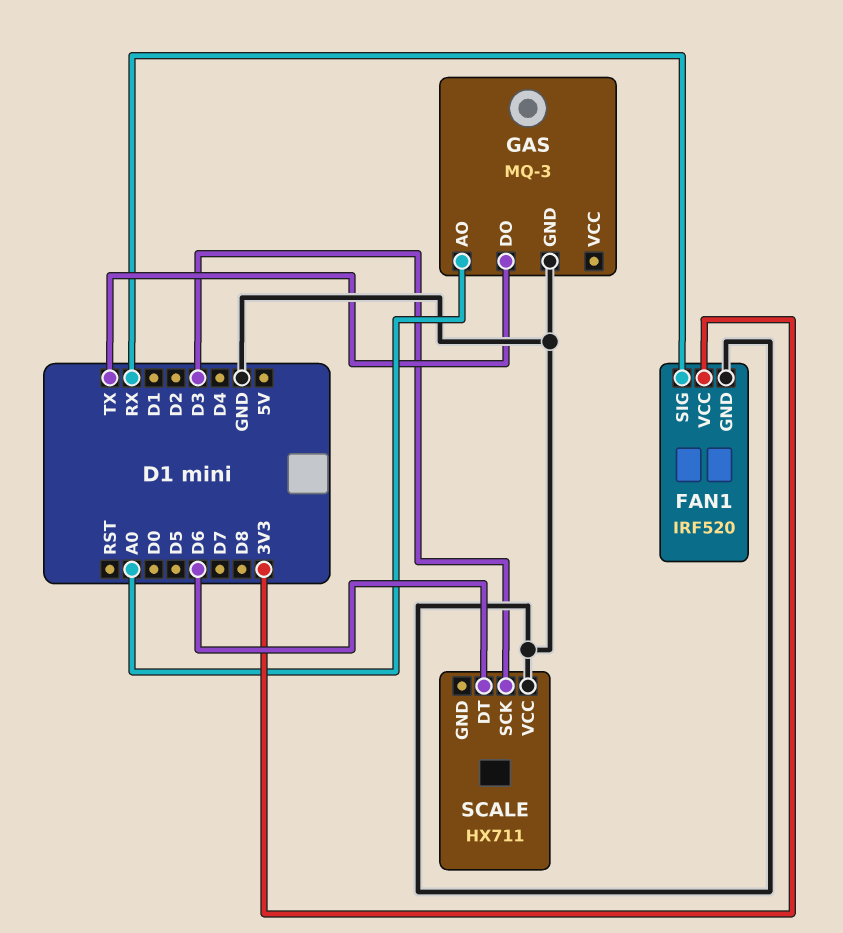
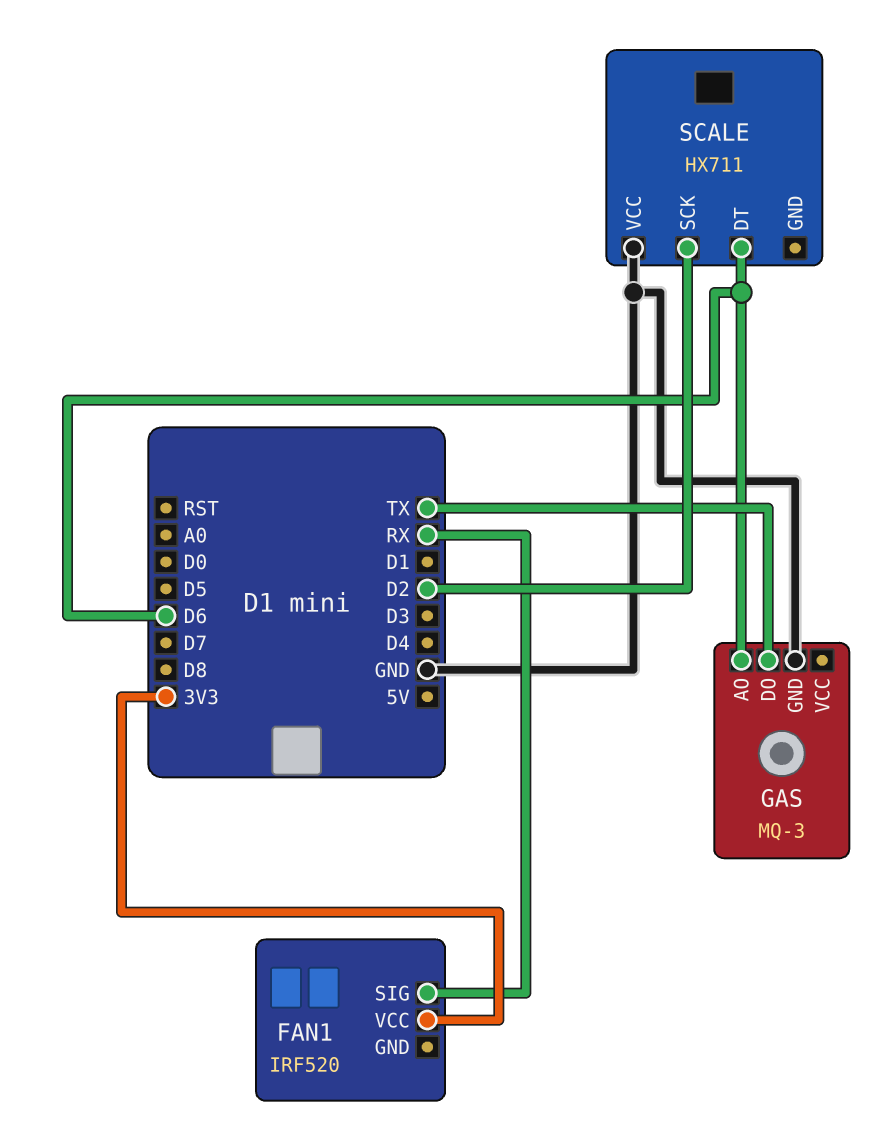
FAN1 pin GND: GND -> none
GAS pin AO: A0 -> D6
SCALE pin SCK: D3 -> D2

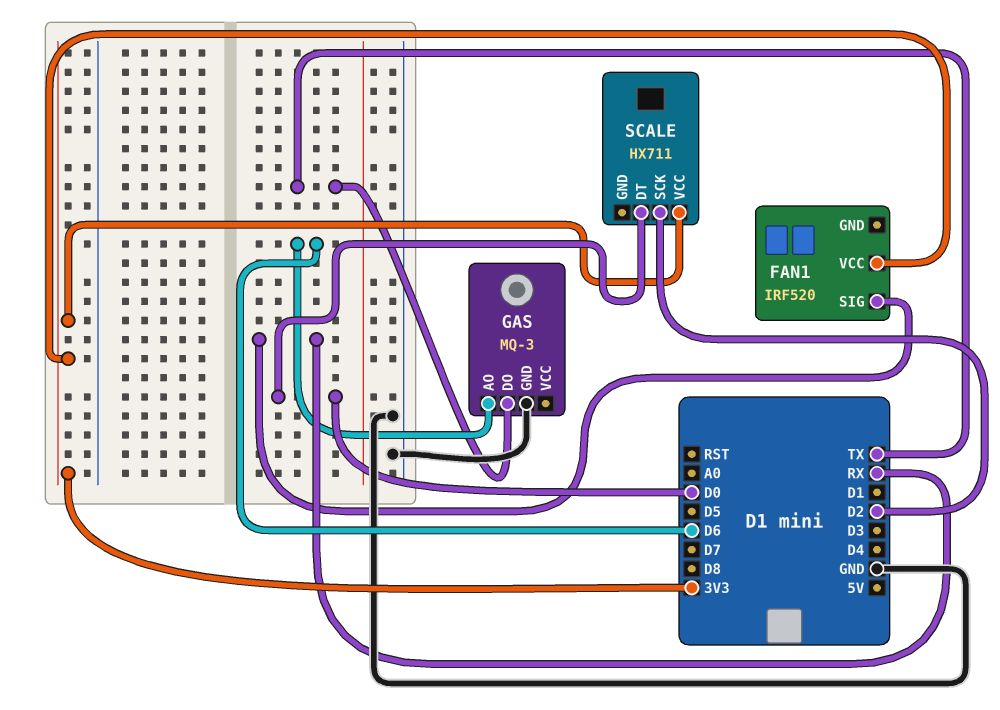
SCALE pin DT: D6 -> D0
SCALE pin VCC: GND -> 3V3

